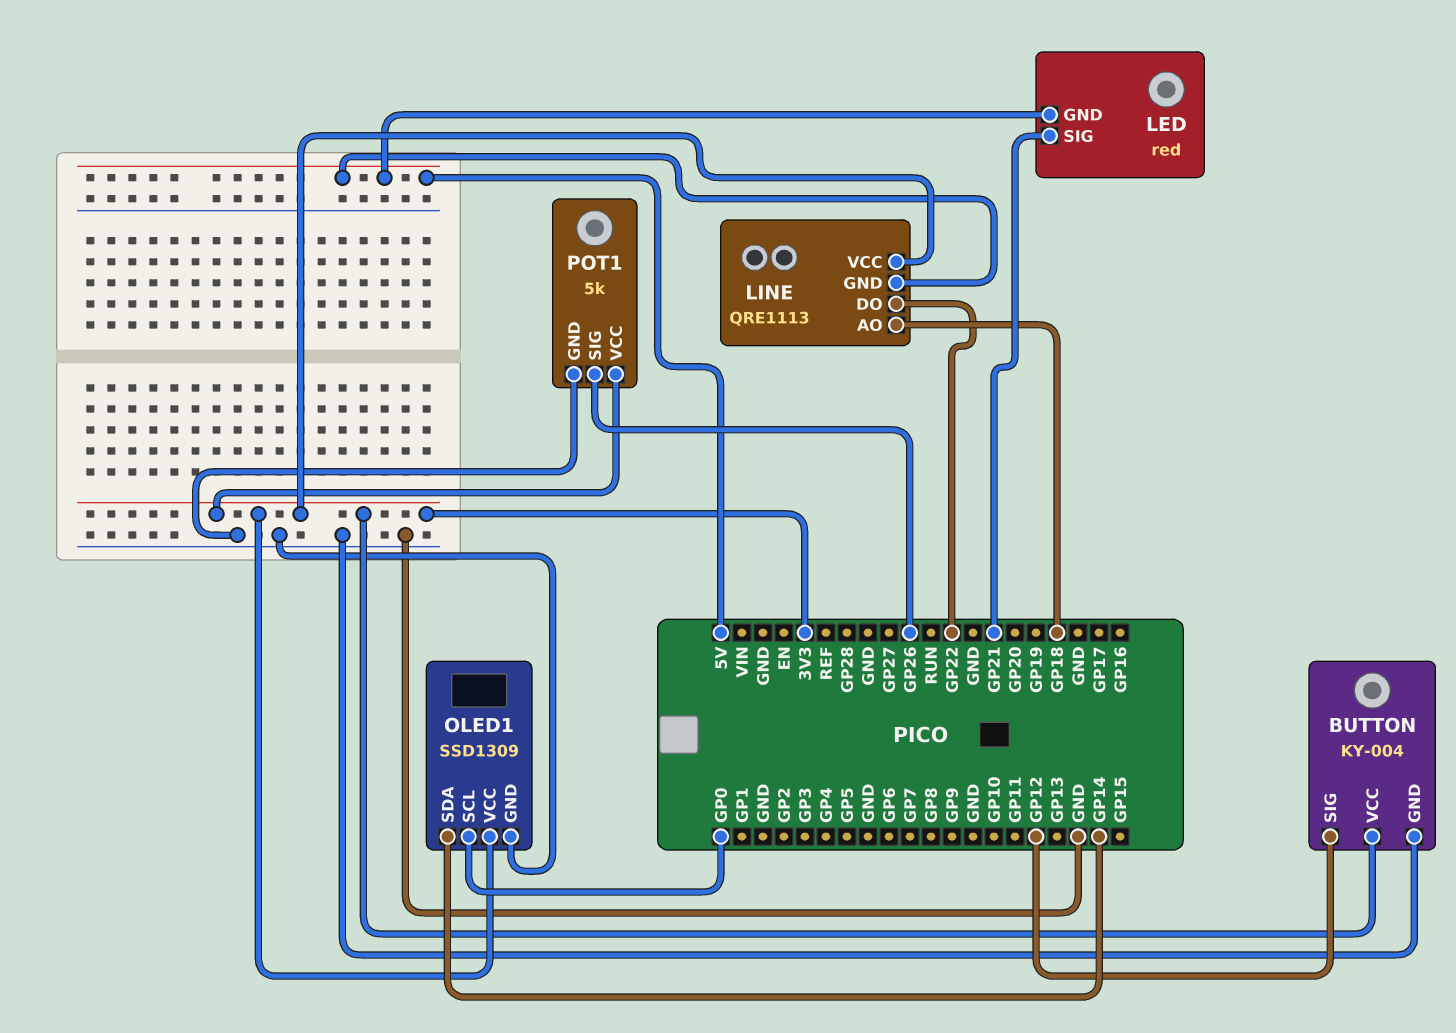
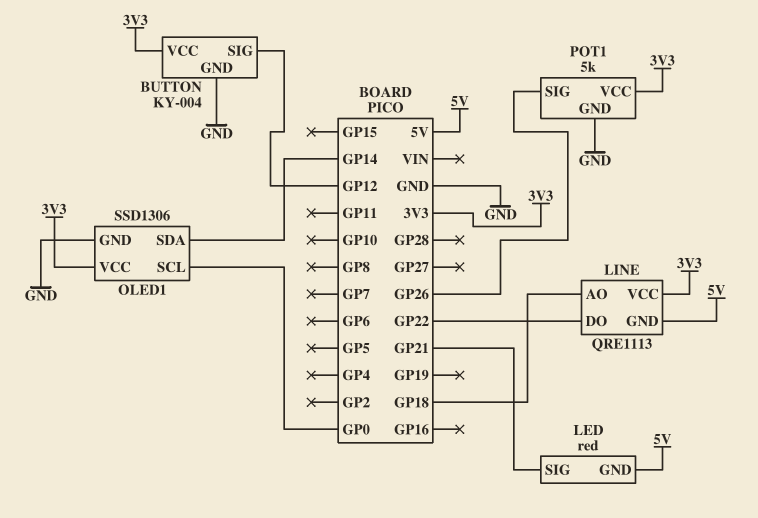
OLED1: SSD1309 -> SSD1306

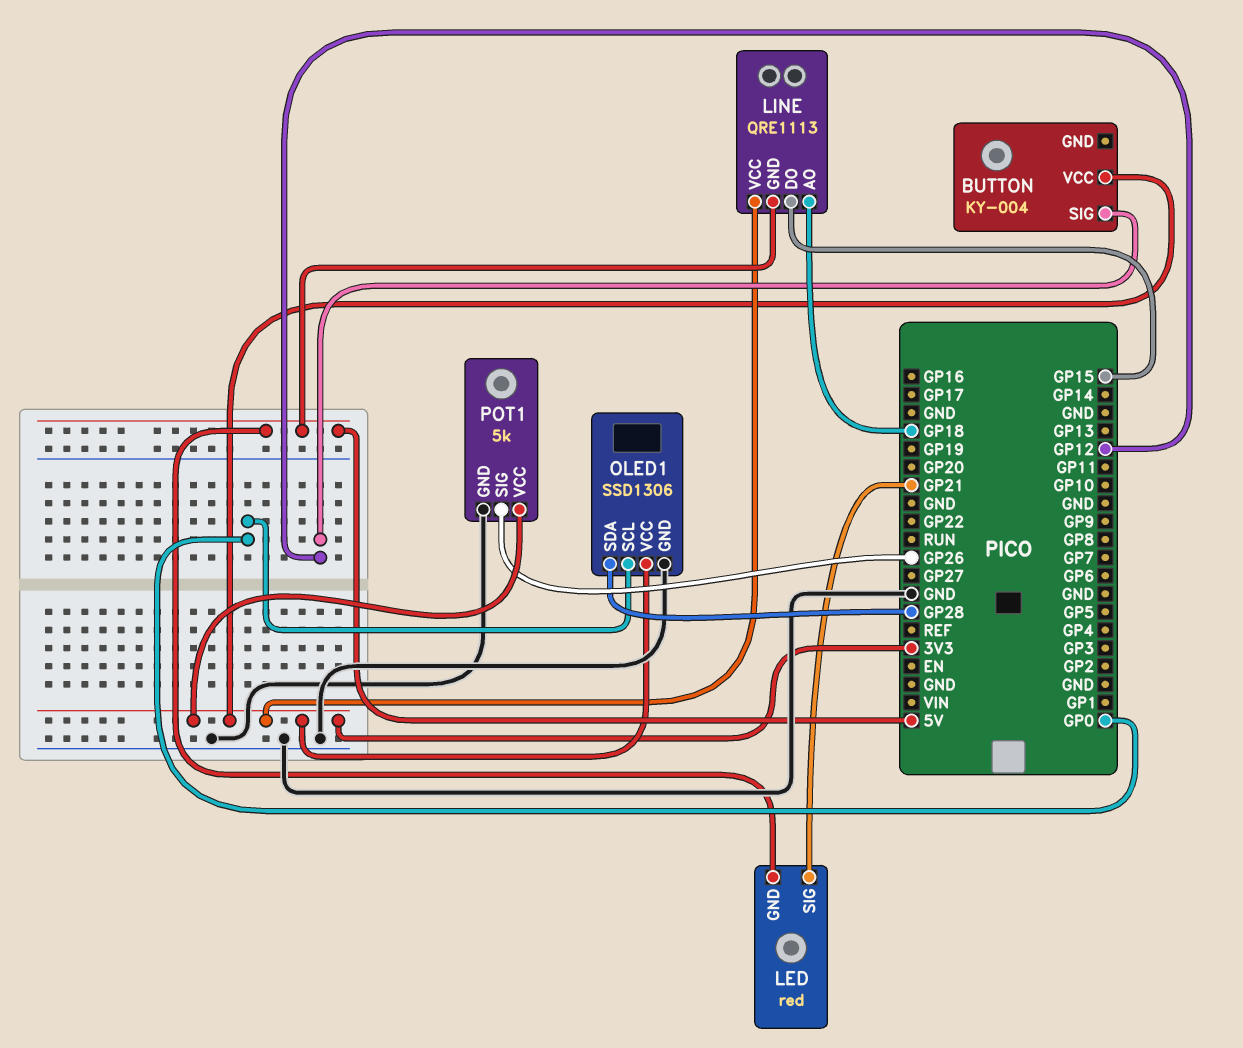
BUTTON pin GND: GND -> none
LINE pin DO: GP22 -> GP15
OLED1 pin SDA: GP14 -> GP28

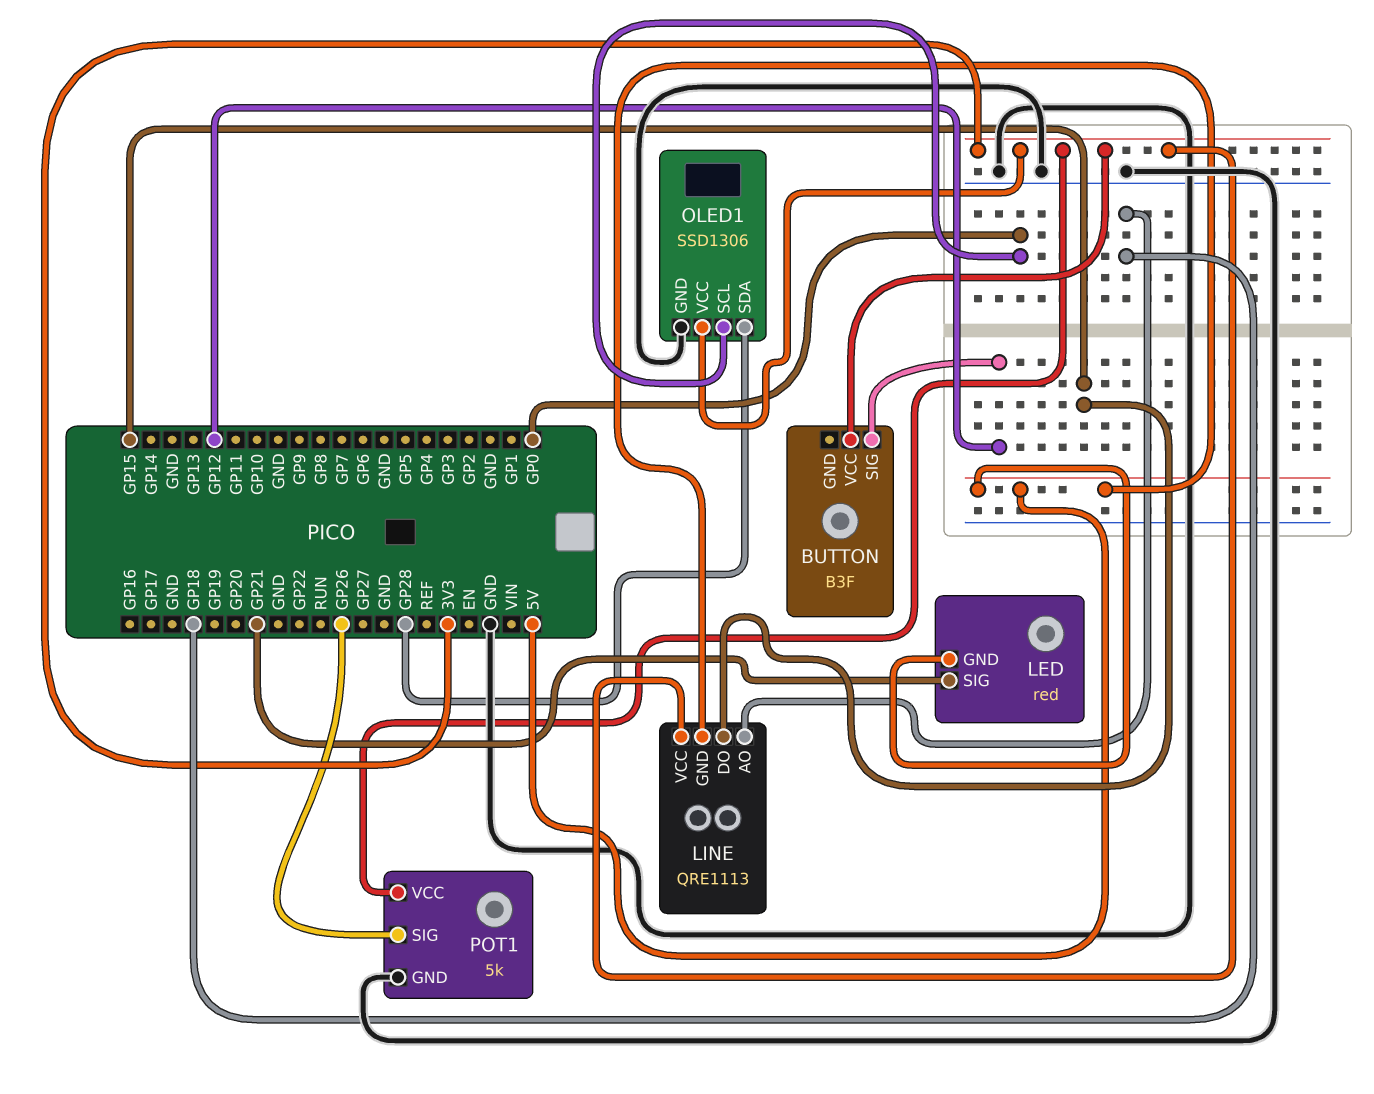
BUTTON: KY-004 -> B3F

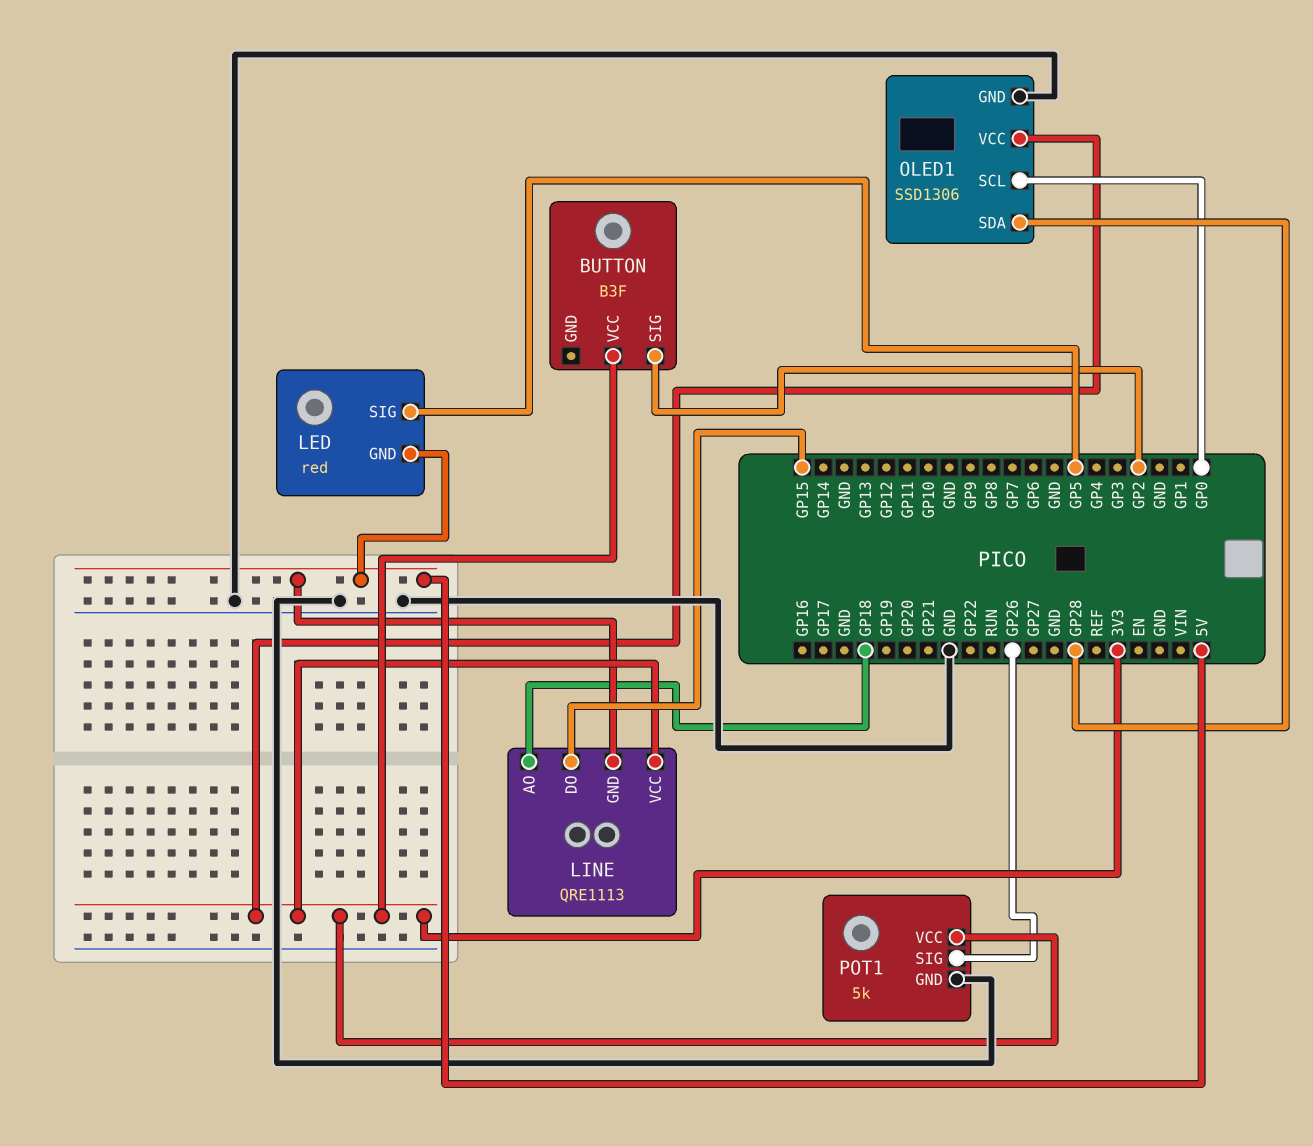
BUTTON pin SIG: GP12 -> GP2
LED pin SIG: GP21 -> GP5

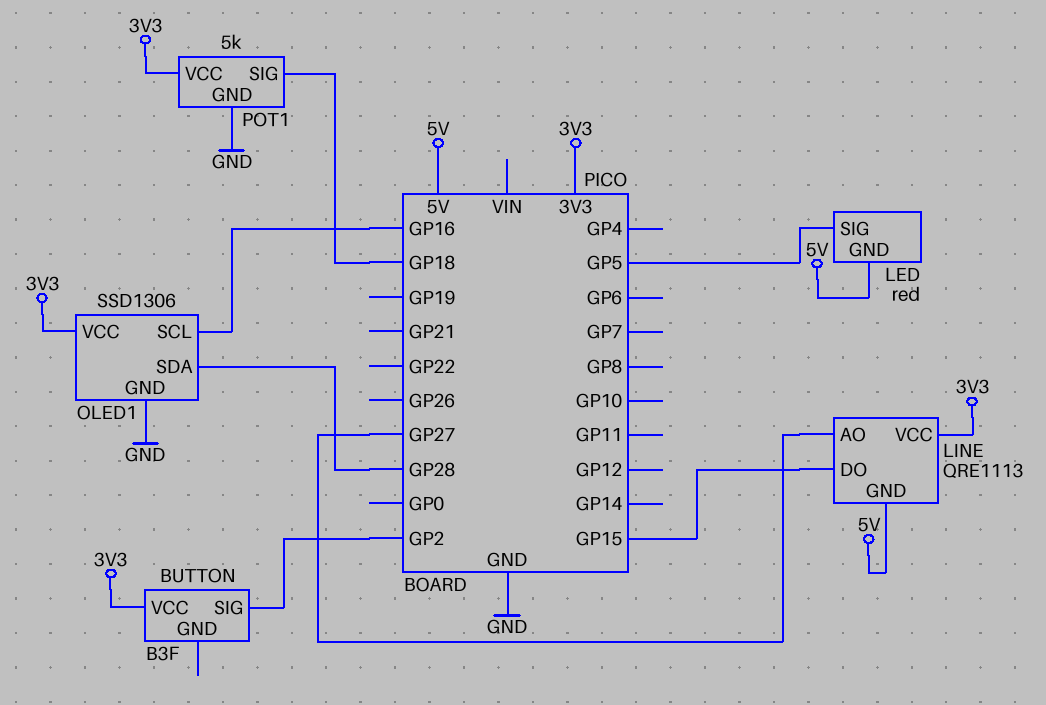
LINE pin AO: GP18 -> GP27
OLED1 pin SCL: GP0 -> GP16
POT1 pin SIG: GP26 -> GP18

